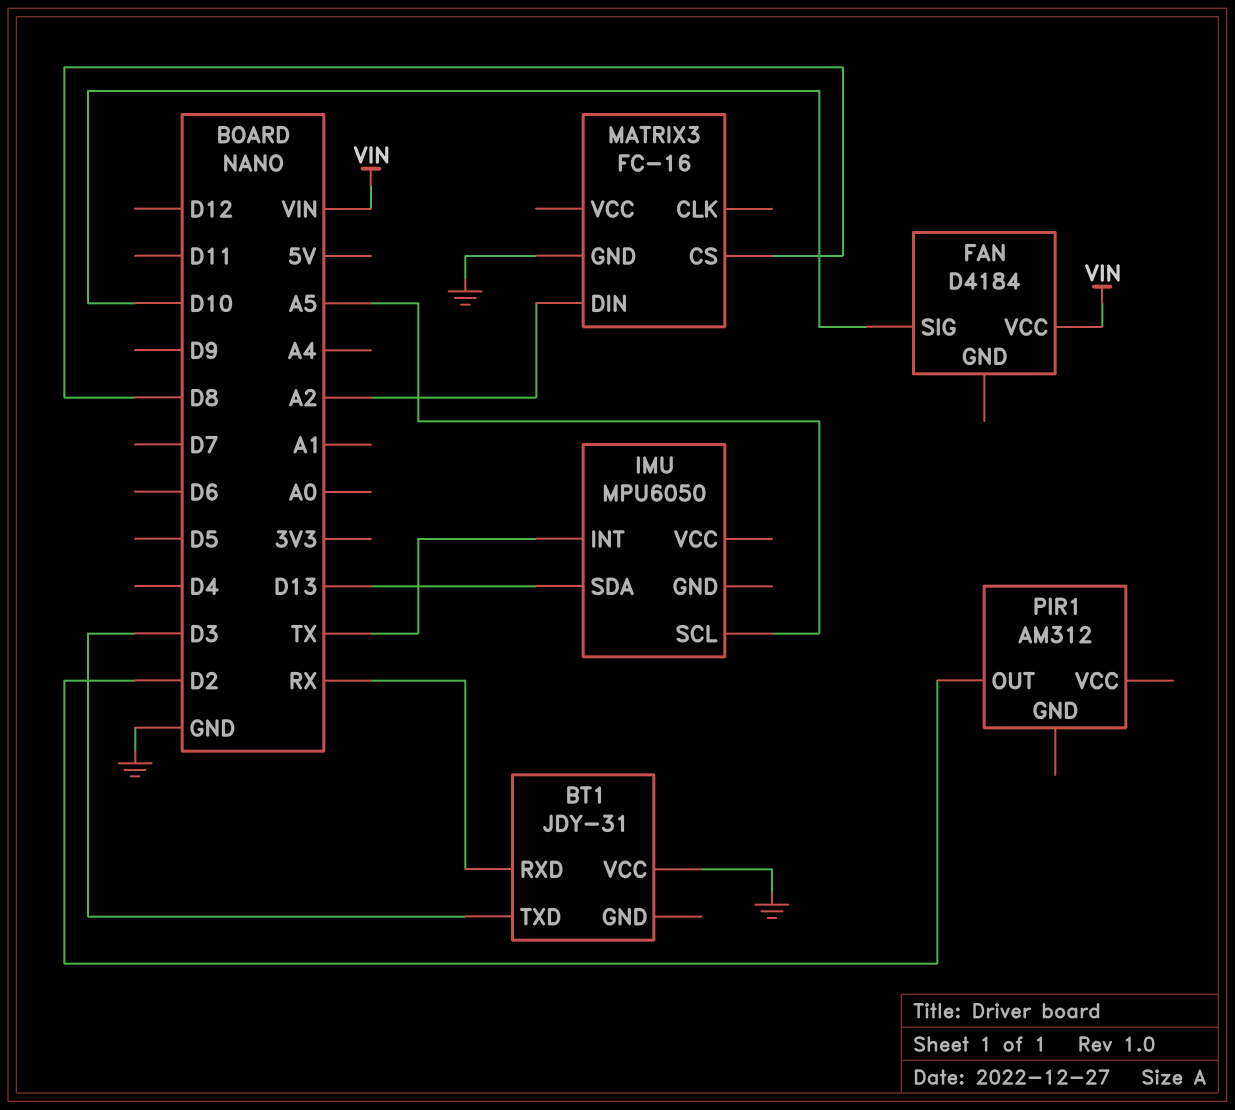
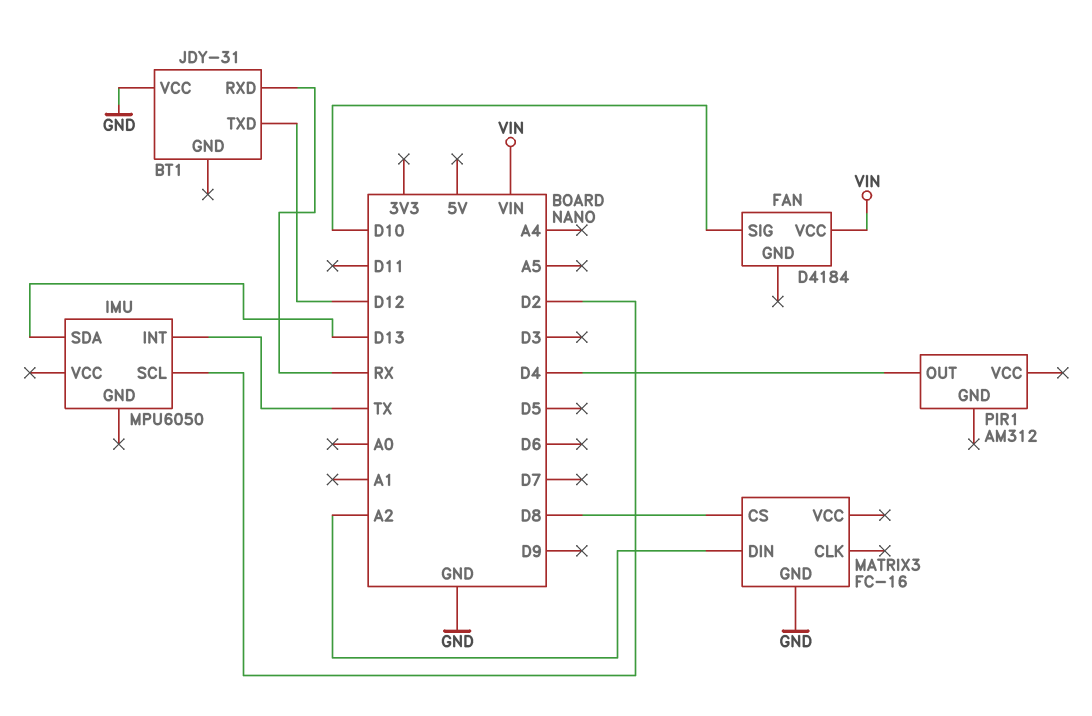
BT1 pin TXD: D3 -> D12
IMU pin SCL: A5 -> D2
PIR1 pin OUT: D2 -> D4

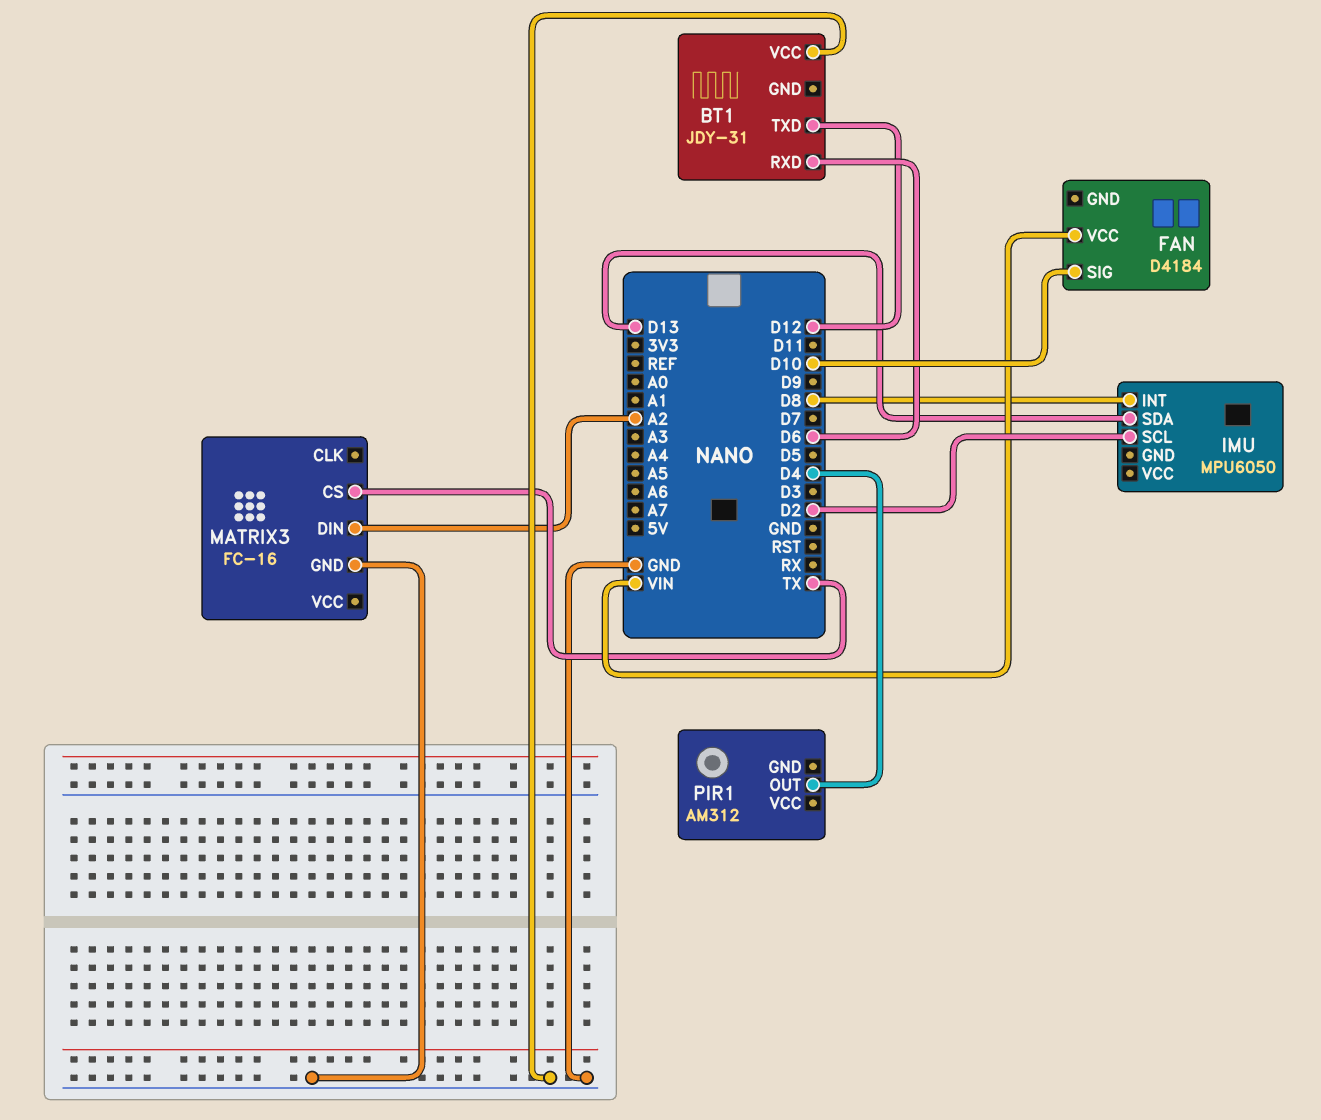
BT1 pin RXD: RX -> D6
IMU pin INT: TX -> D8
MATRIX3 pin CS: D8 -> TX

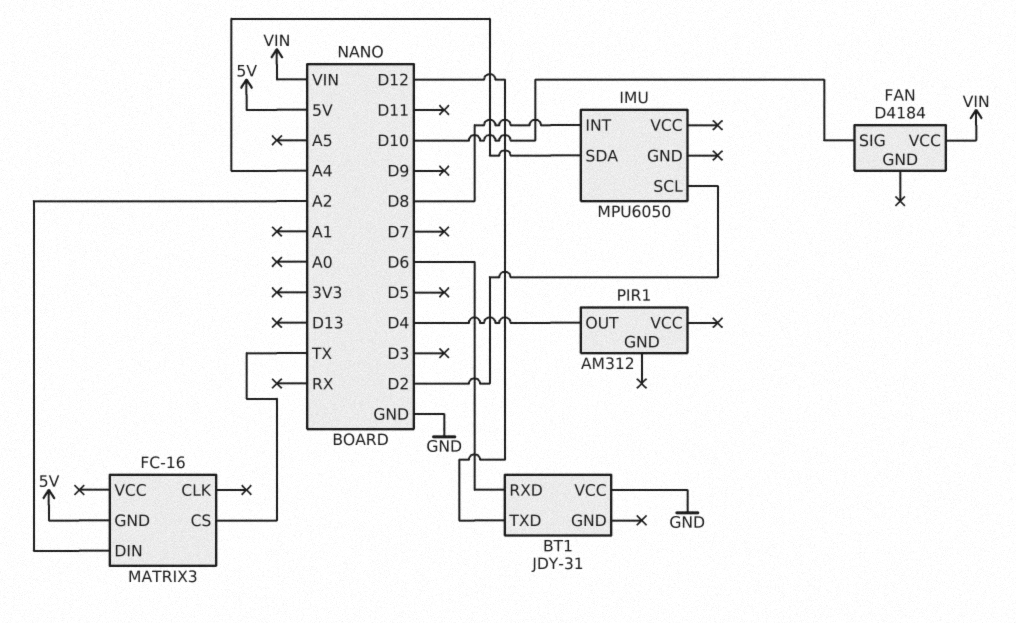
IMU pin SDA: D13 -> A4
MATRIX3 pin GND: GND -> 5V

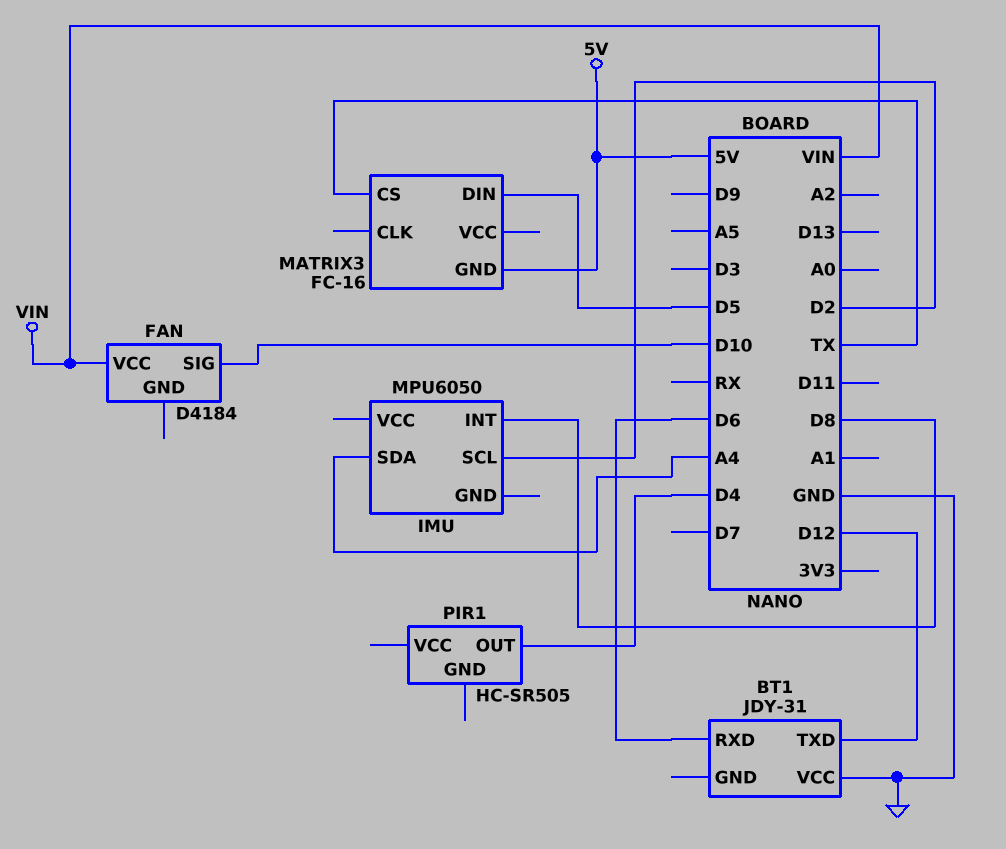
MATRIX3 pin DIN: A2 -> D5
PIR1: AM312 -> HC-SR505

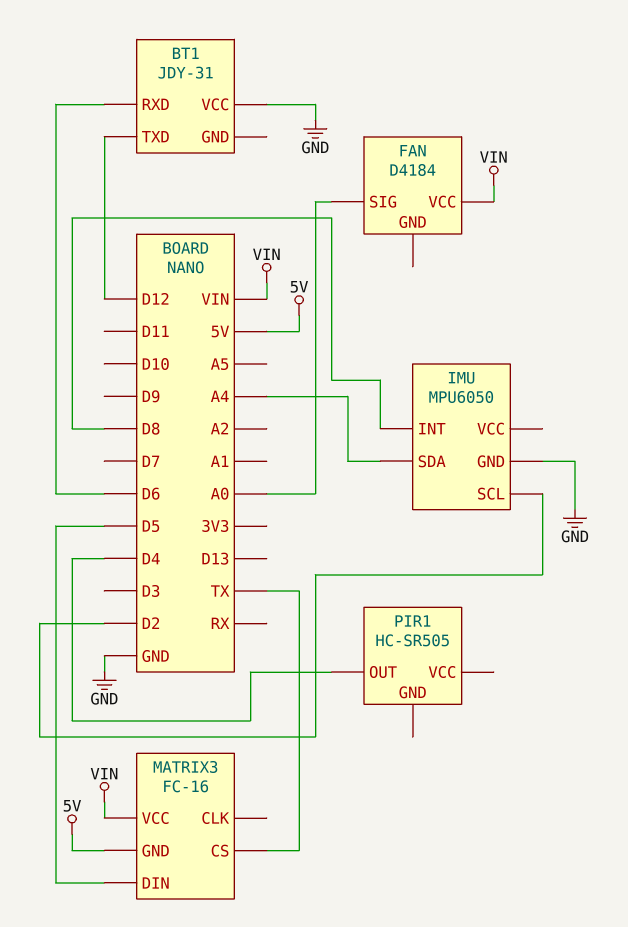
FAN pin SIG: D10 -> A0
IMU pin GND: none -> GND
MATRIX3 pin VCC: none -> VIN

